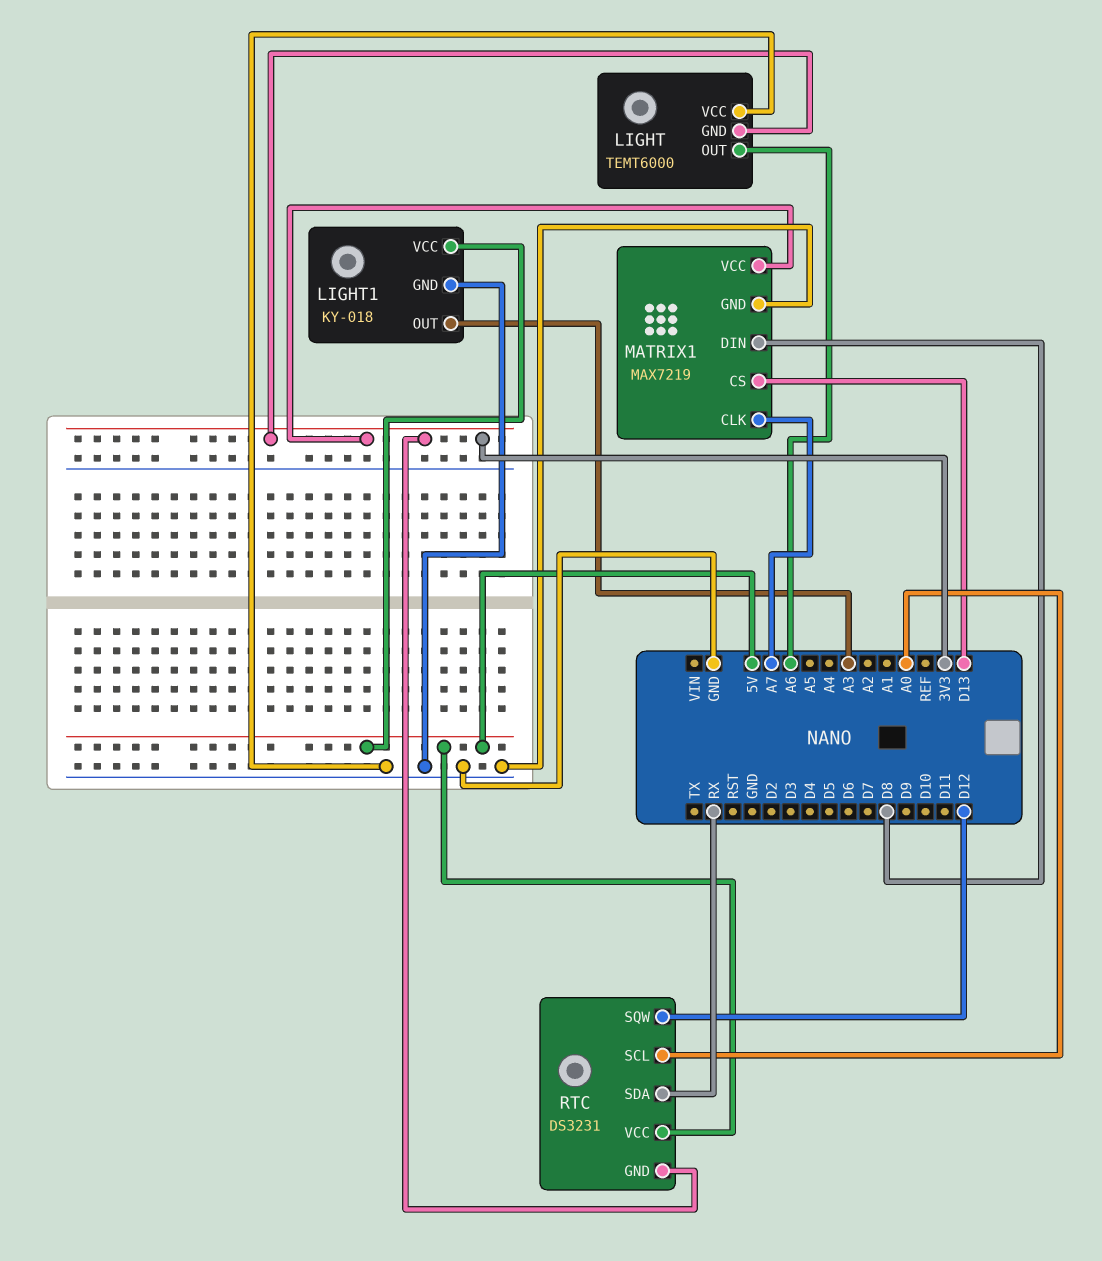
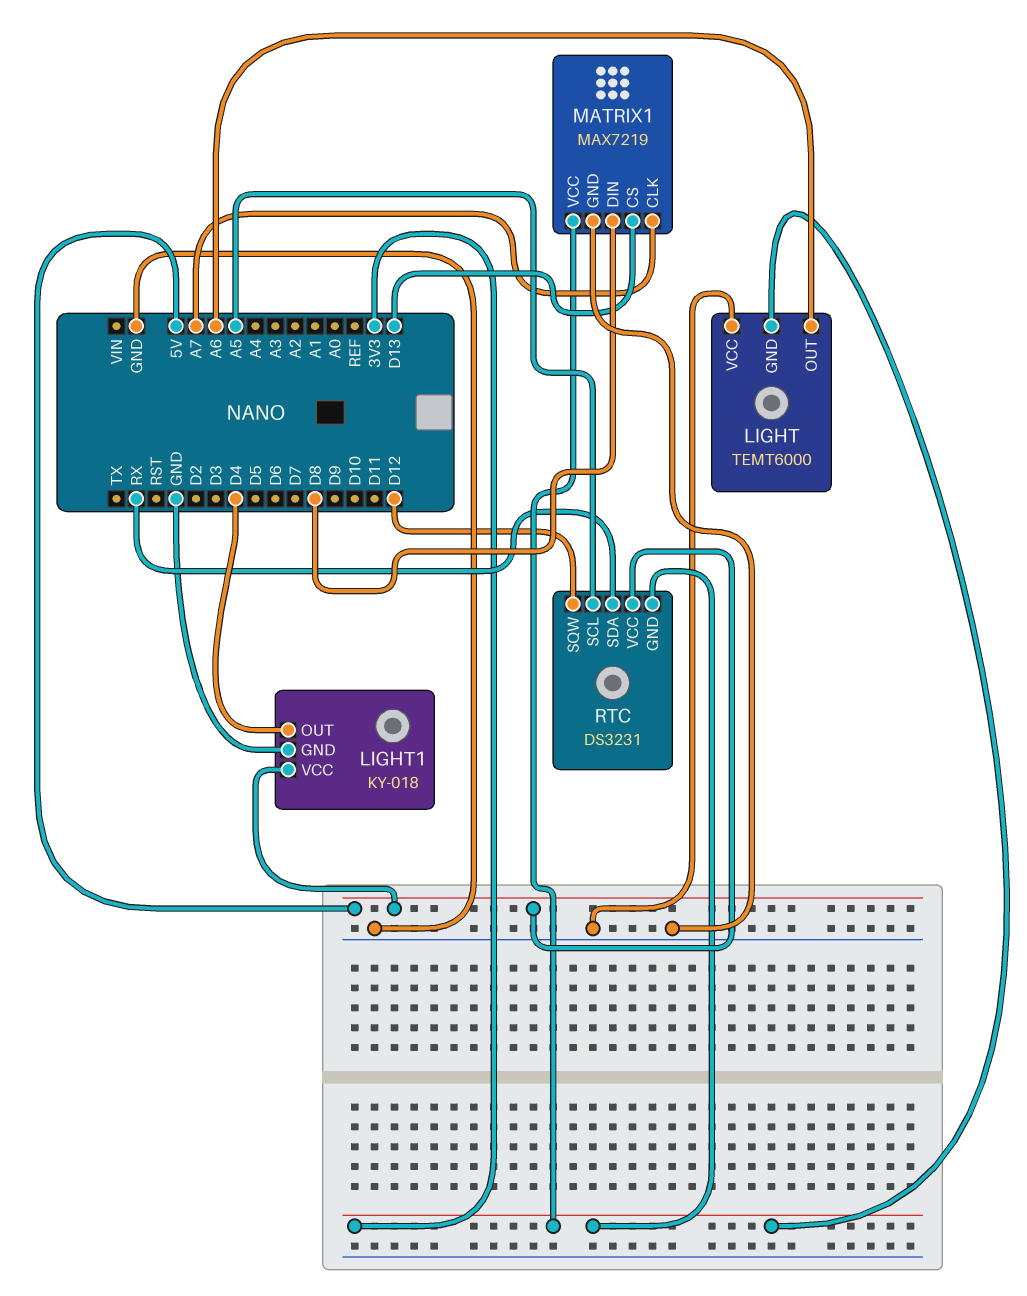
LIGHT1 pin OUT: A3 -> D4
RTC pin SCL: A0 -> A5

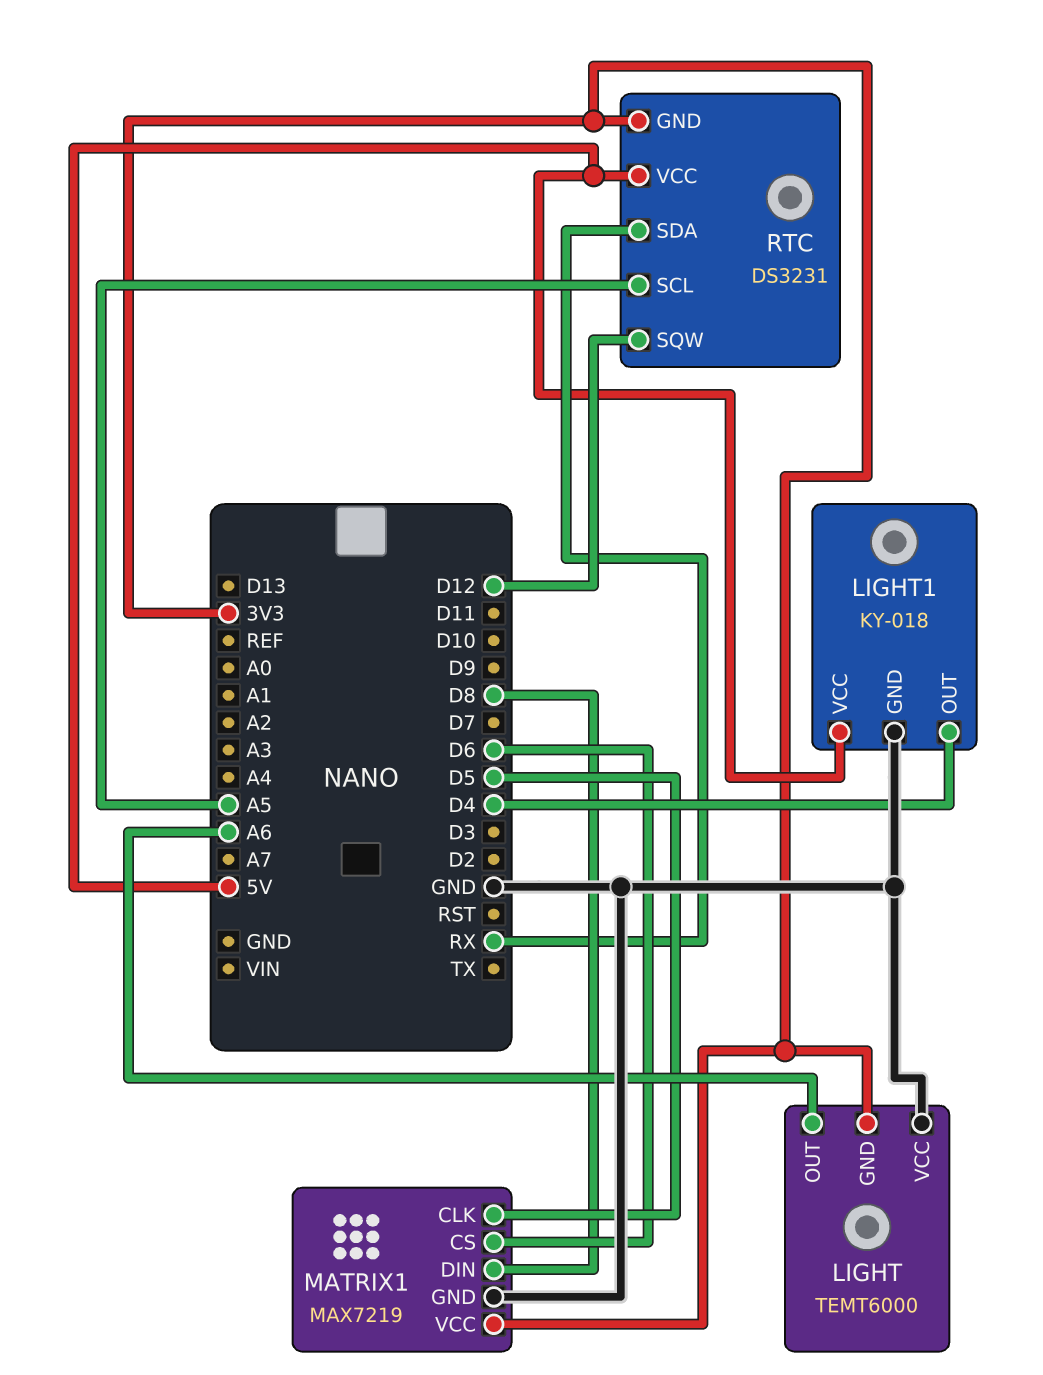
MATRIX1 pin CLK: A7 -> D5
MATRIX1 pin CS: D13 -> D6

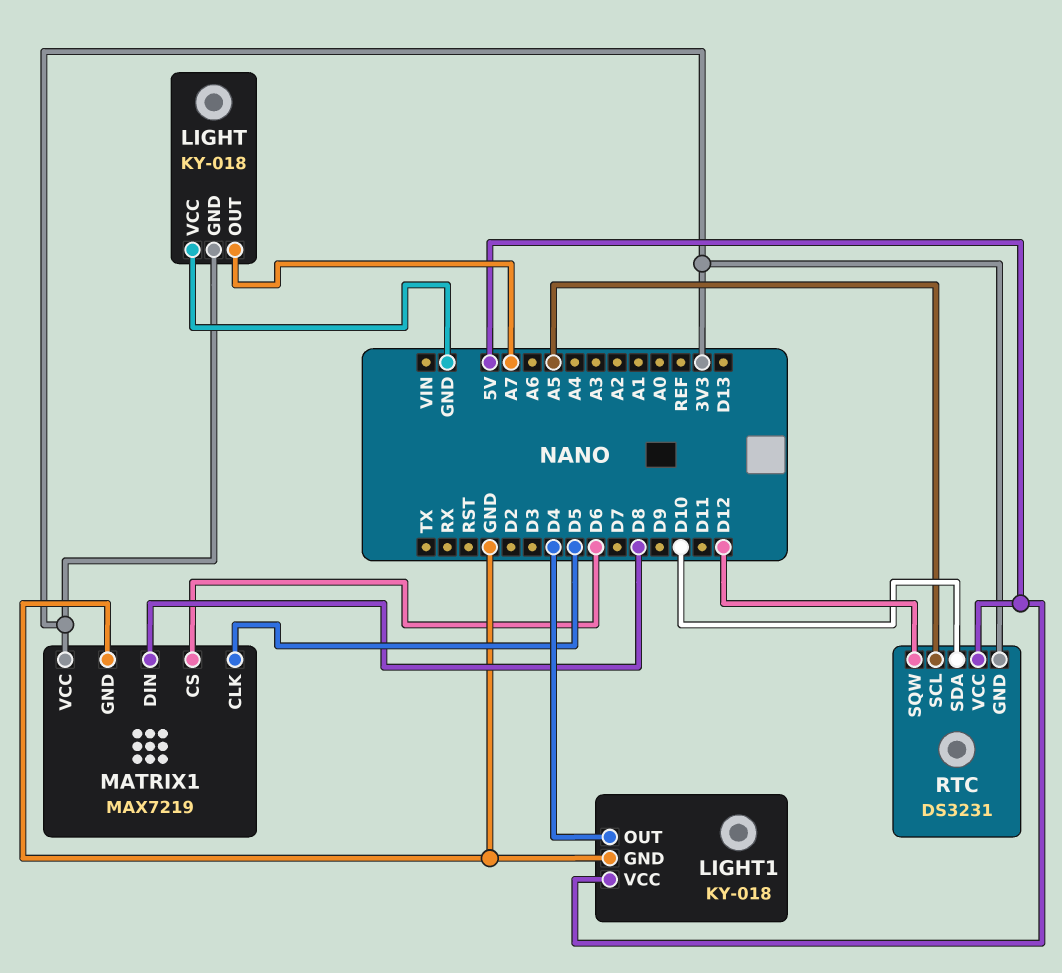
LIGHT: TEMT6000 -> KY-018
LIGHT pin OUT: A6 -> A7
RTC pin SDA: RX -> D10

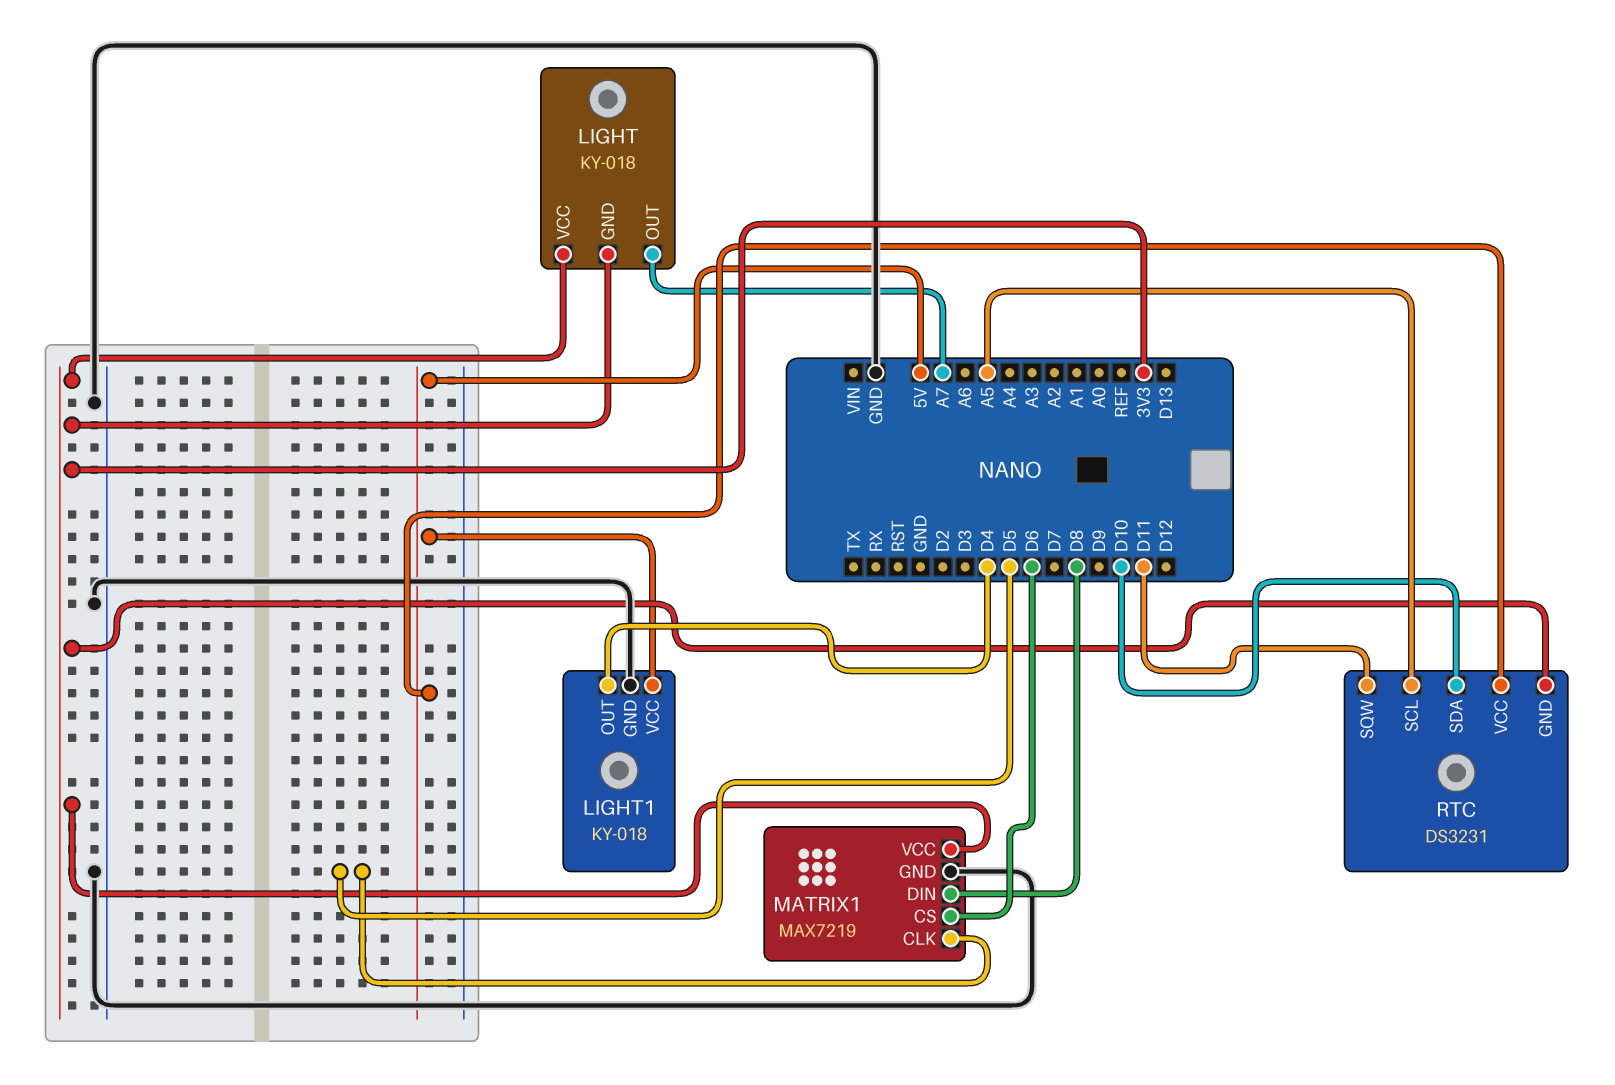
LIGHT pin VCC: GND -> 3V3
RTC pin SQW: D12 -> D11

